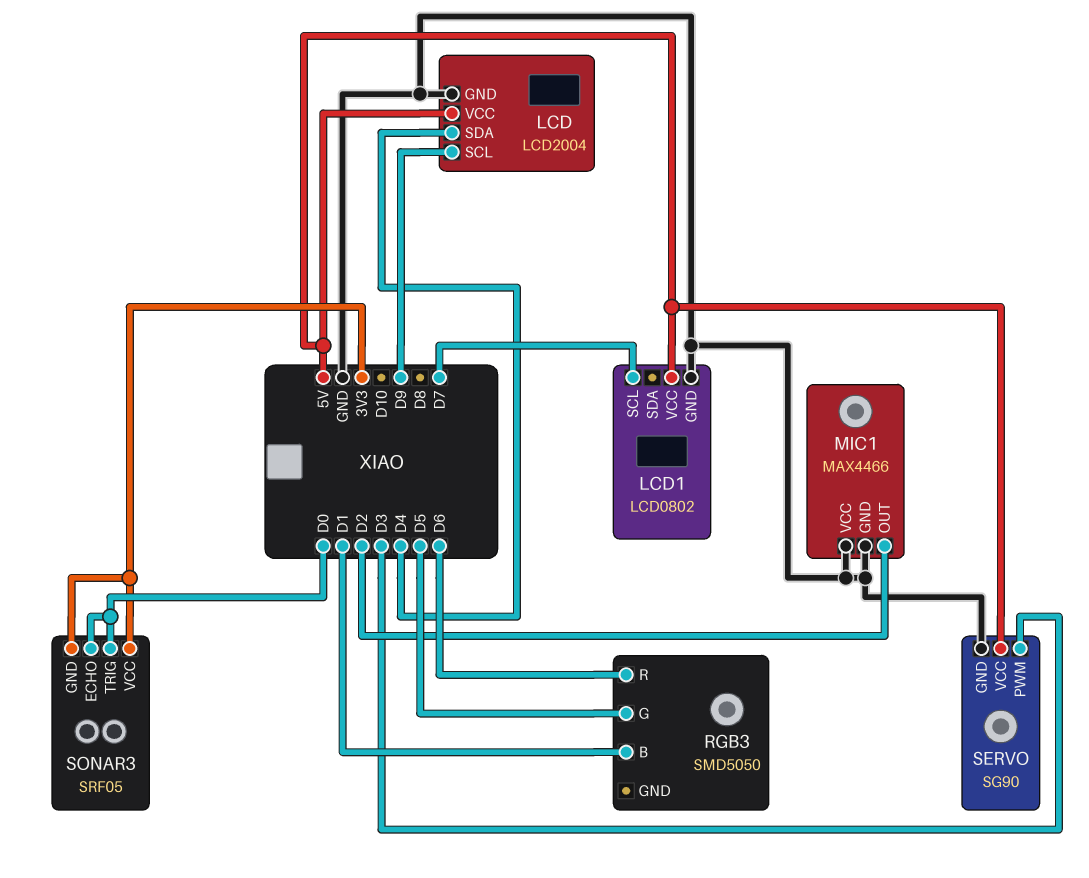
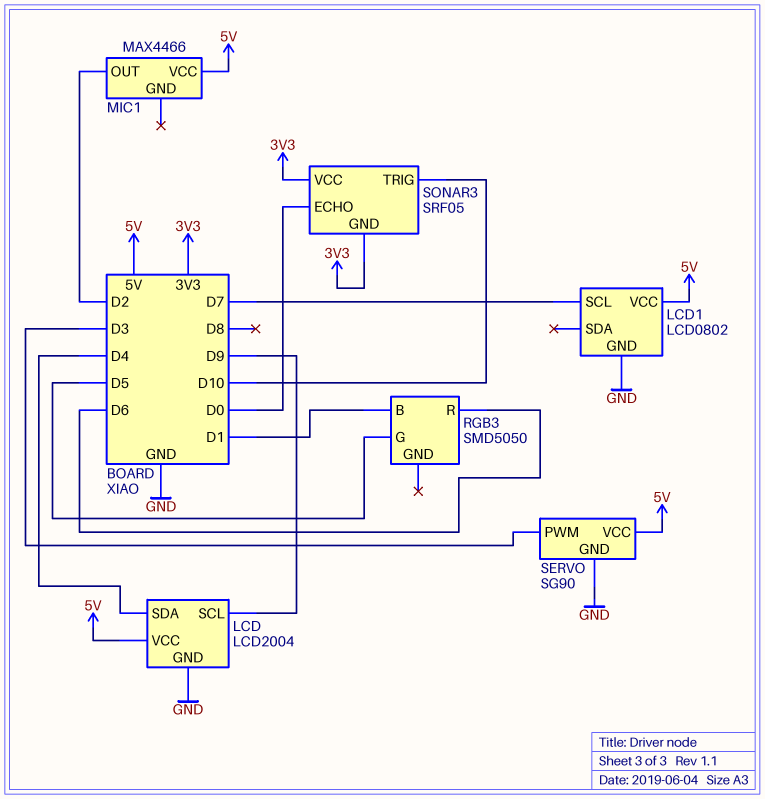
MIC1 pin GND: GND -> none
MIC1 pin VCC: GND -> 5V
SONAR3 pin TRIG: D0 -> D10

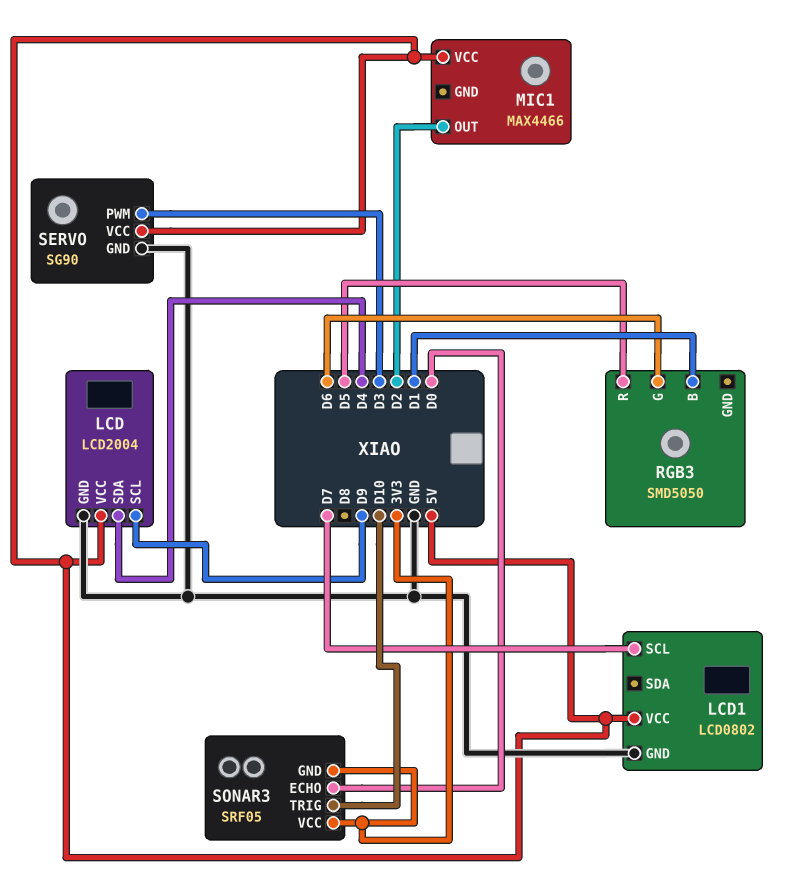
RGB3 pin G: D5 -> D6
RGB3 pin R: D6 -> D5

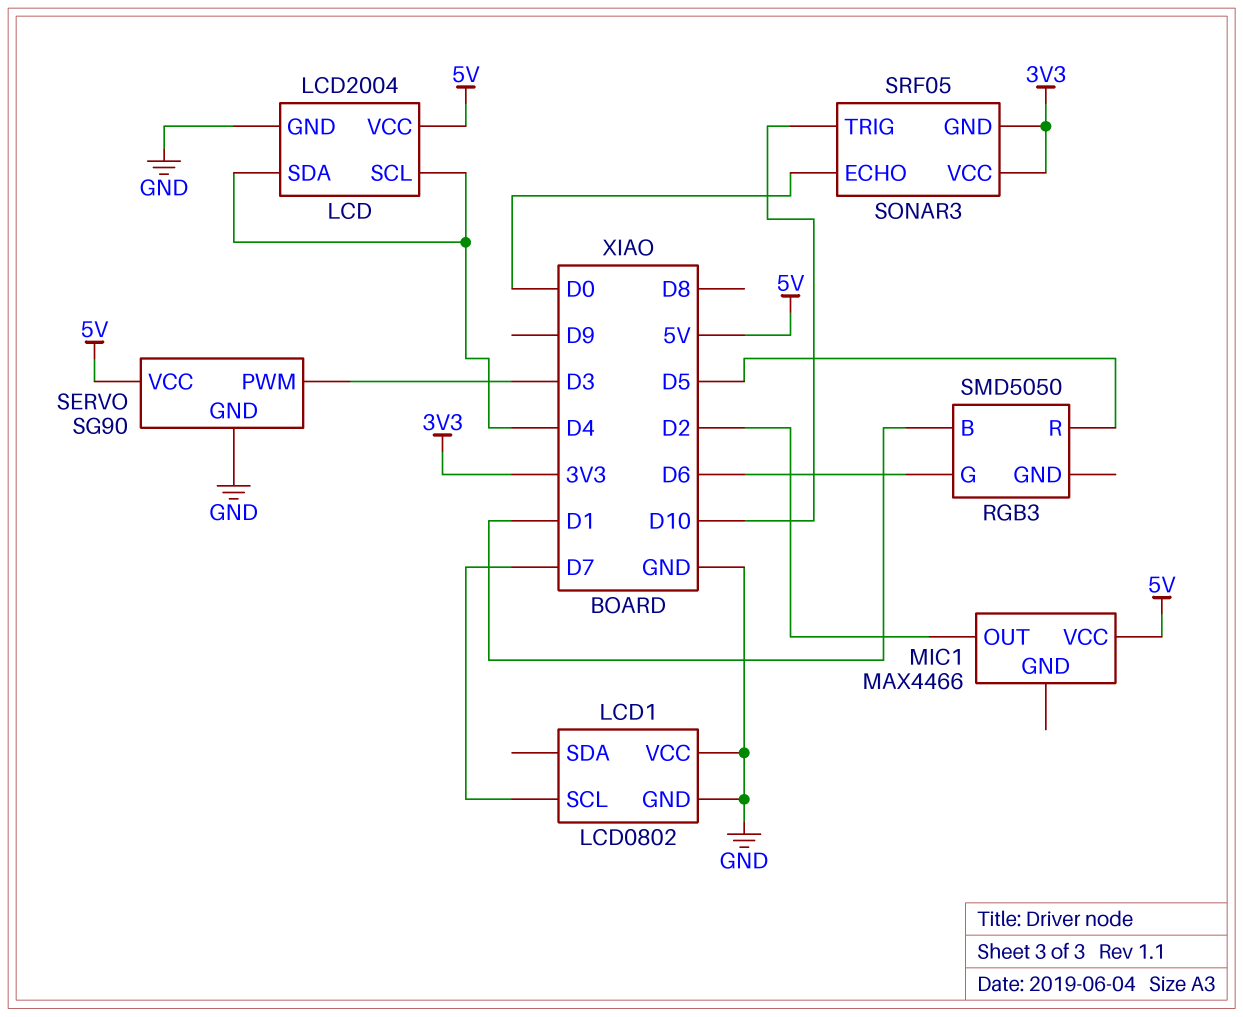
LCD pin SCL: D9 -> D4
LCD1 pin VCC: 5V -> GND

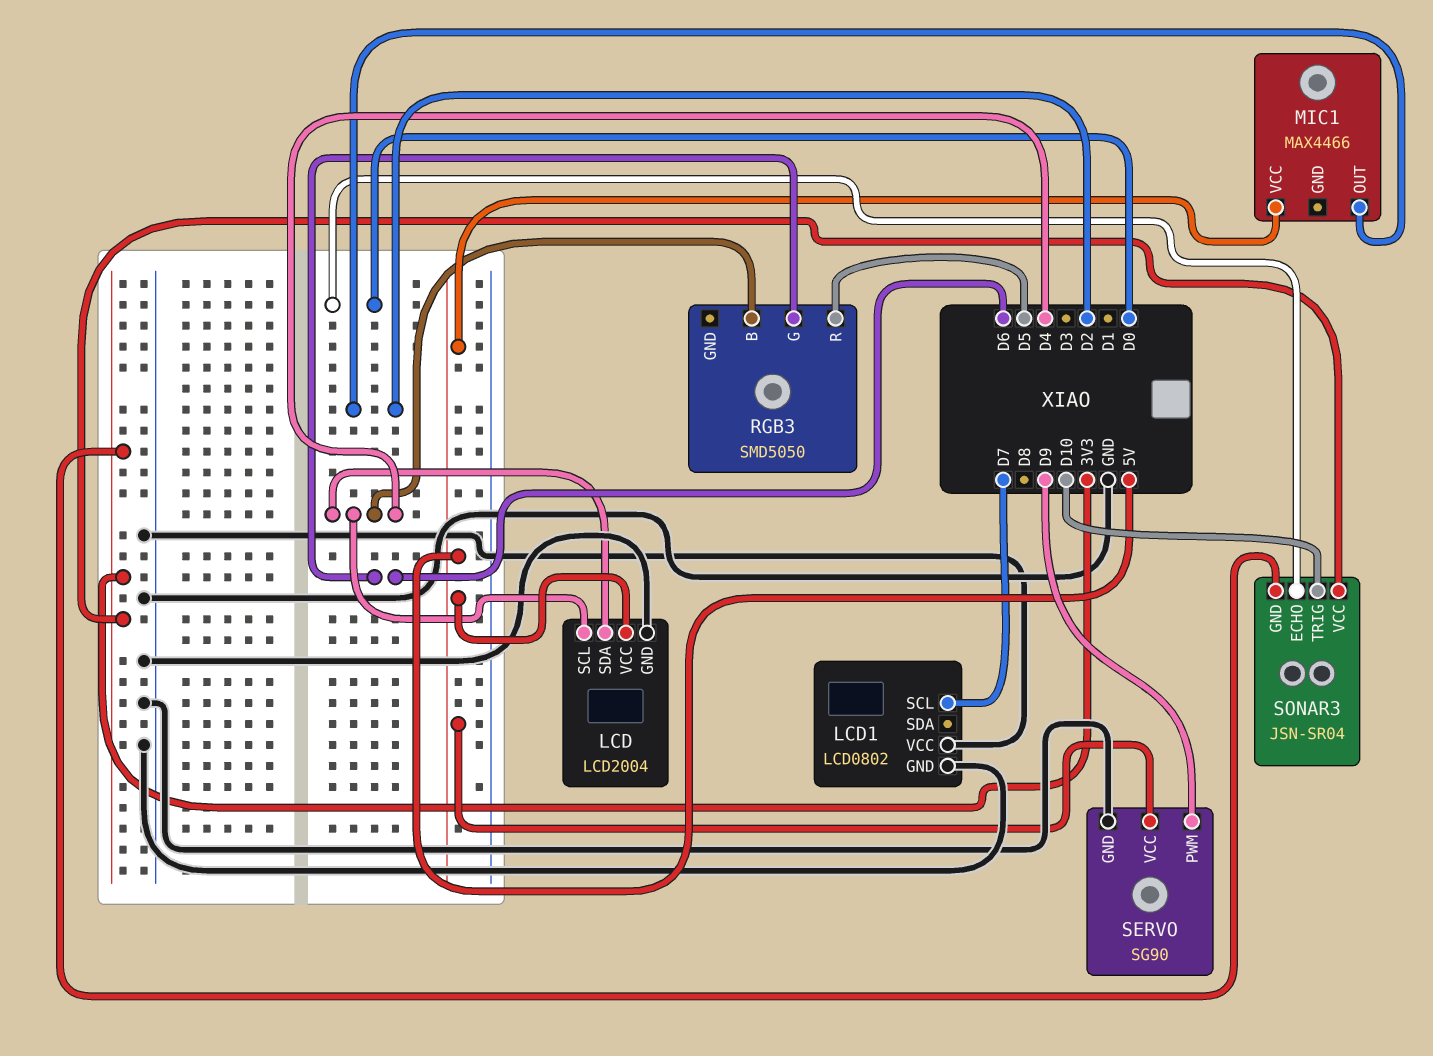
RGB3 pin B: D1 -> D4
SERVO pin PWM: D3 -> D9
SONAR3: SRF05 -> JSN-SR04

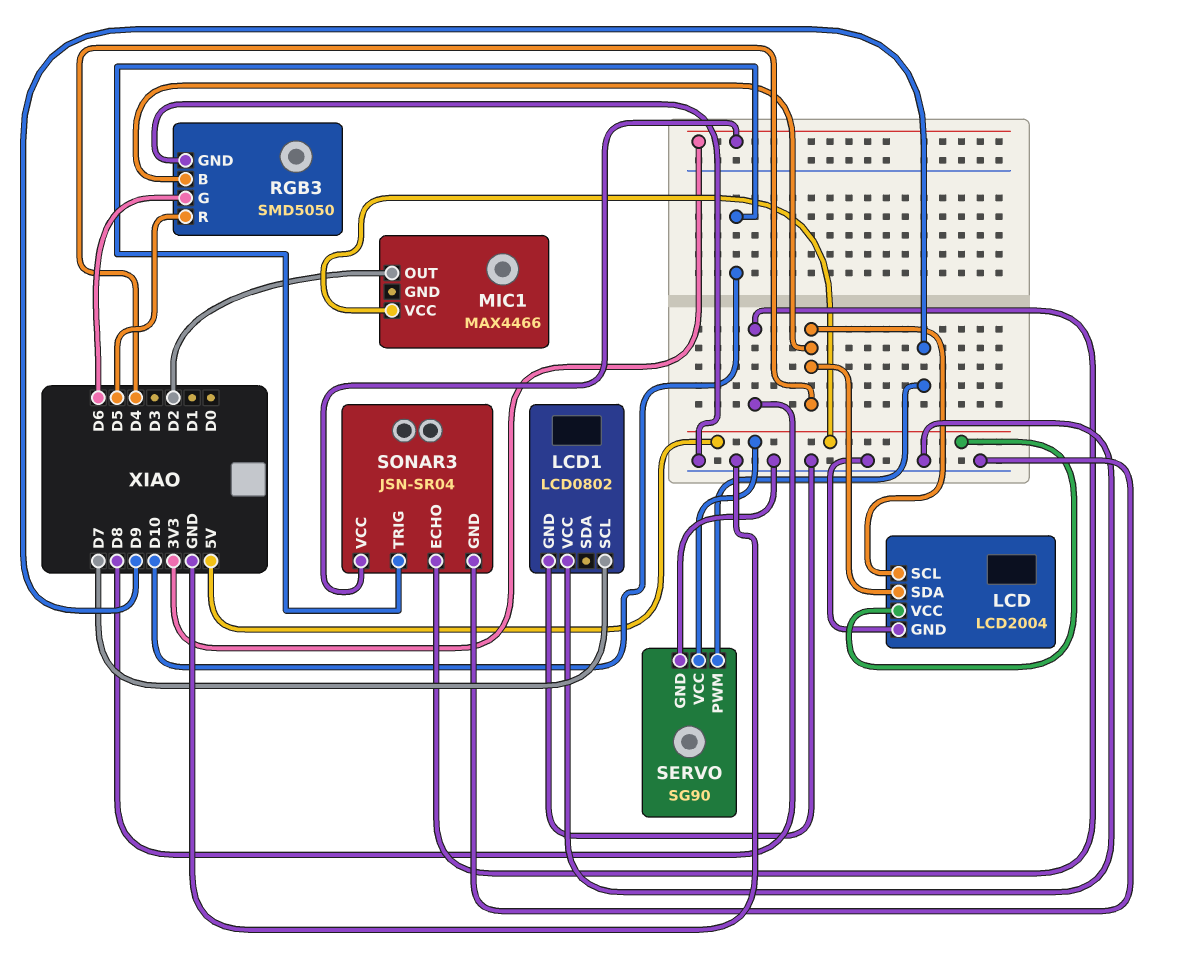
RGB3 pin GND: none -> GND
SONAR3 pin ECHO: D0 -> D8
SONAR3 pin GND: 3V3 -> GND

